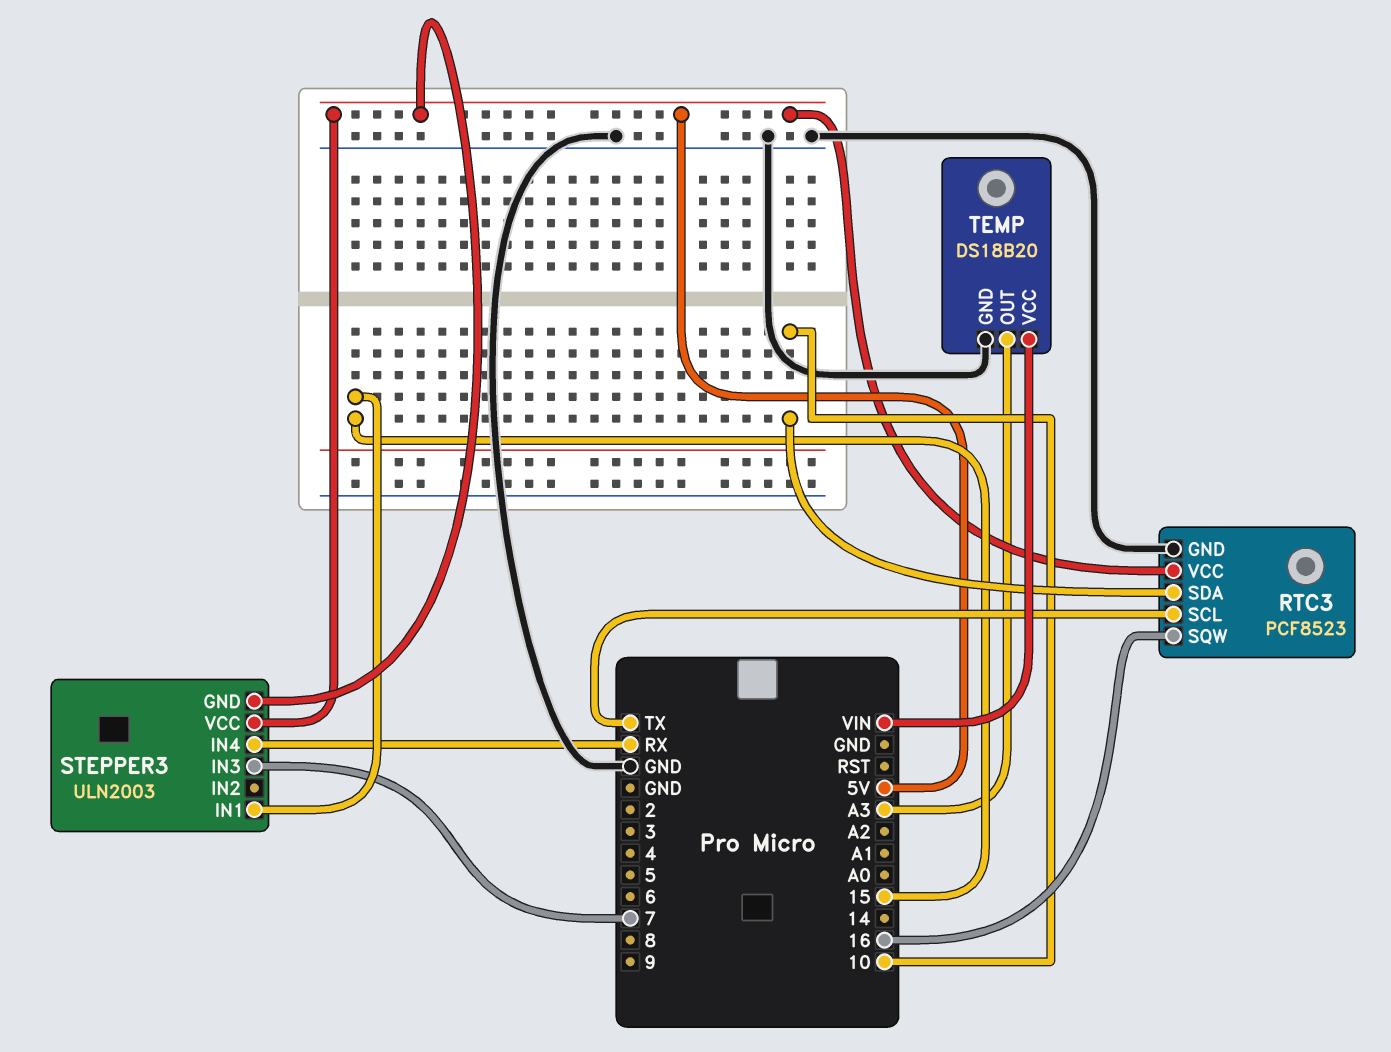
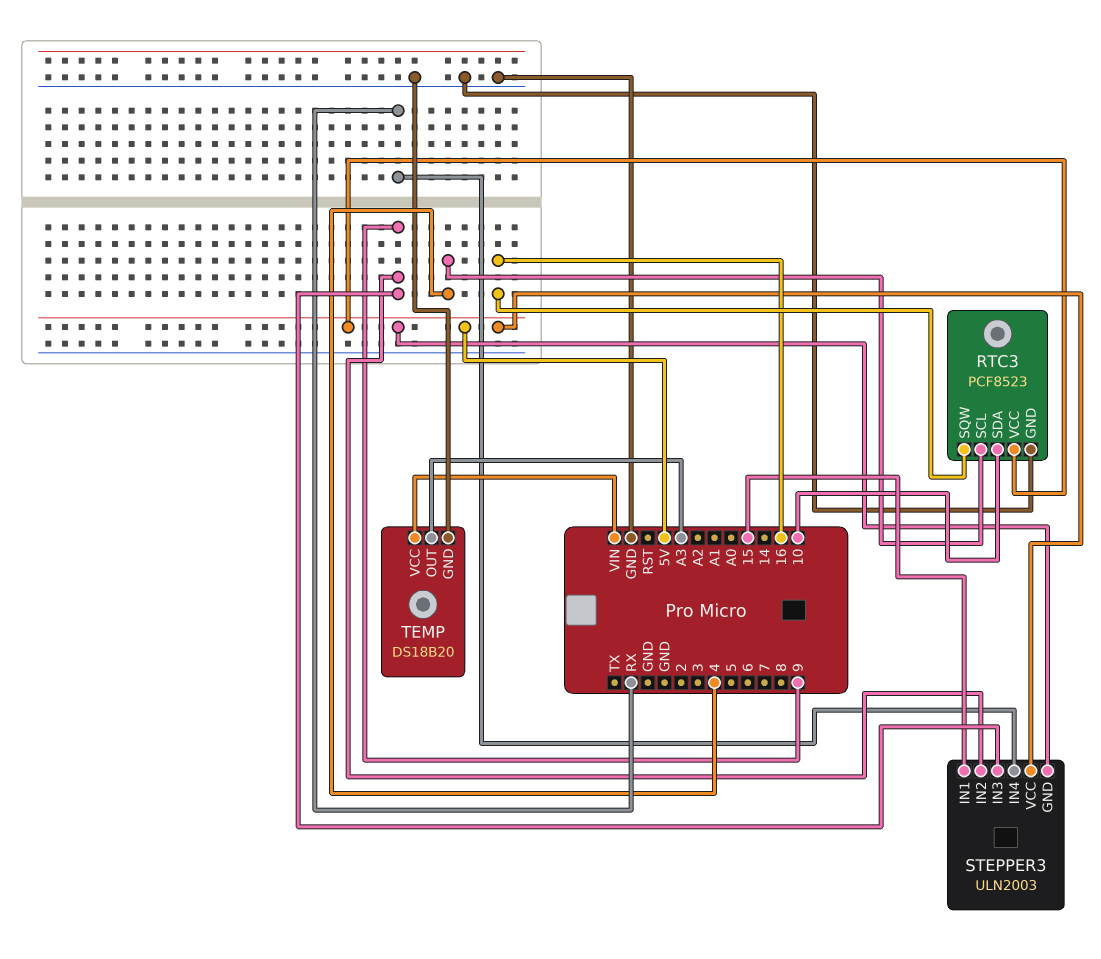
RTC3 pin SCL: TX -> 4
STEPPER3 pin IN2: none -> 9
STEPPER3 pin IN3: 7 -> 9

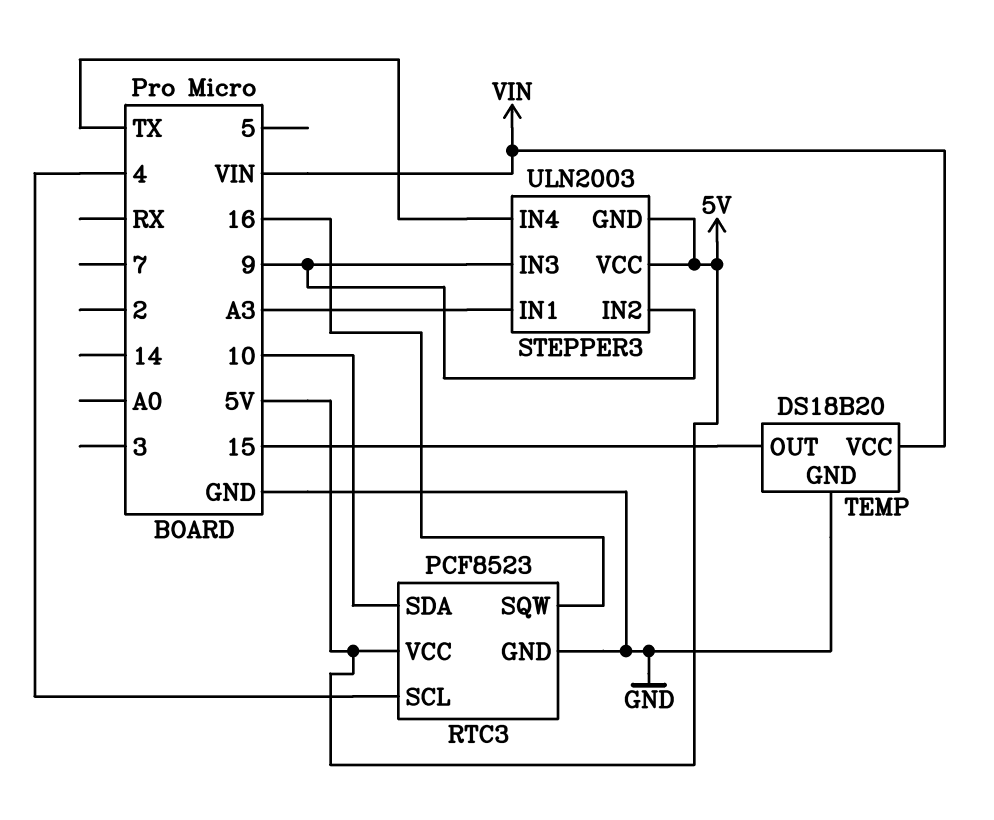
STEPPER3 pin IN1: 15 -> A3
STEPPER3 pin IN4: RX -> TX
TEMP pin OUT: A3 -> 15

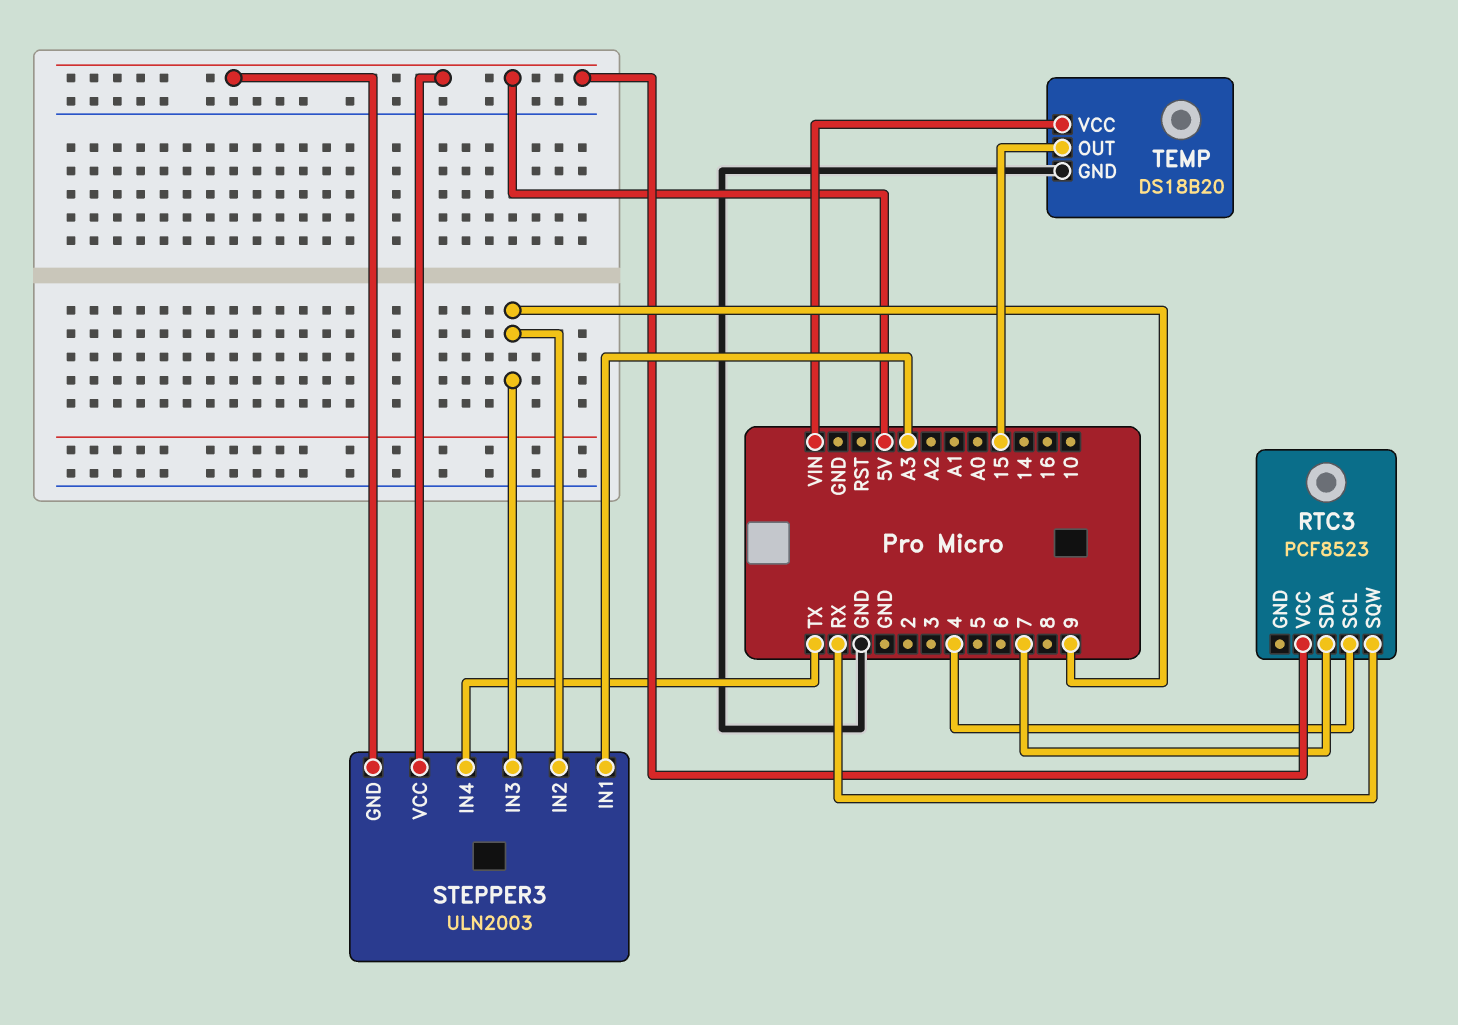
RTC3 pin GND: GND -> none
RTC3 pin SDA: 10 -> 7
RTC3 pin SQW: 16 -> RX

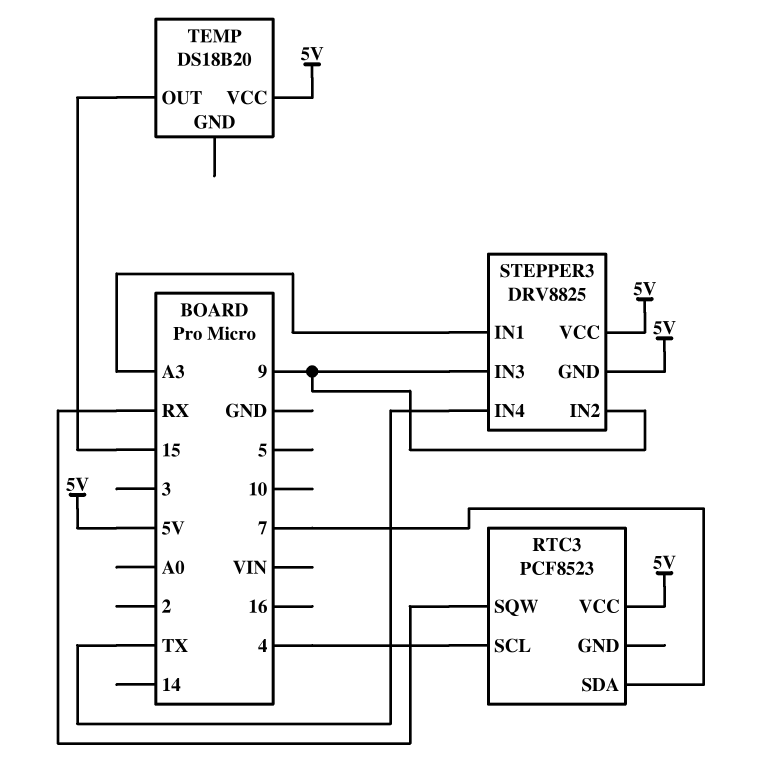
STEPPER3: ULN2003 -> DRV8825
TEMP pin GND: GND -> none
TEMP pin VCC: VIN -> 5V

